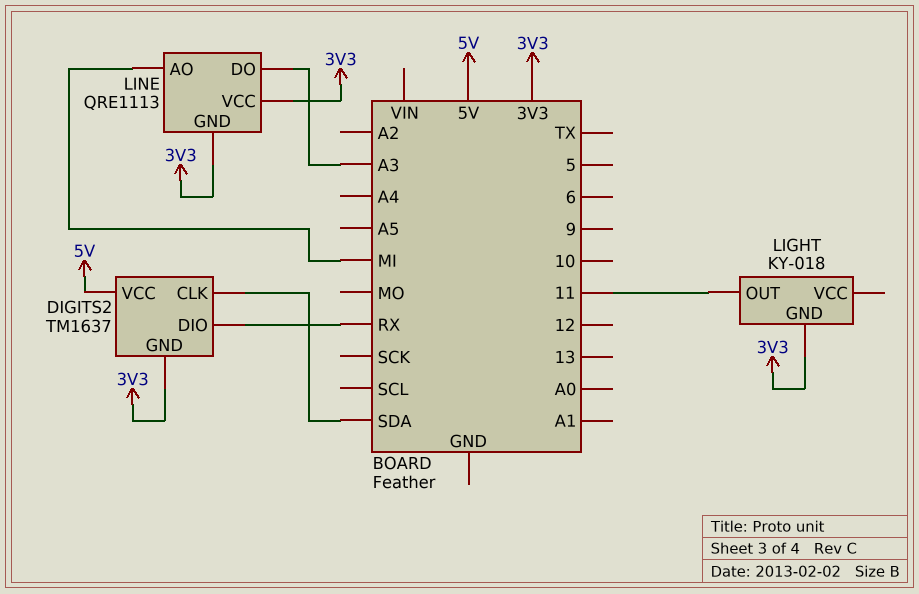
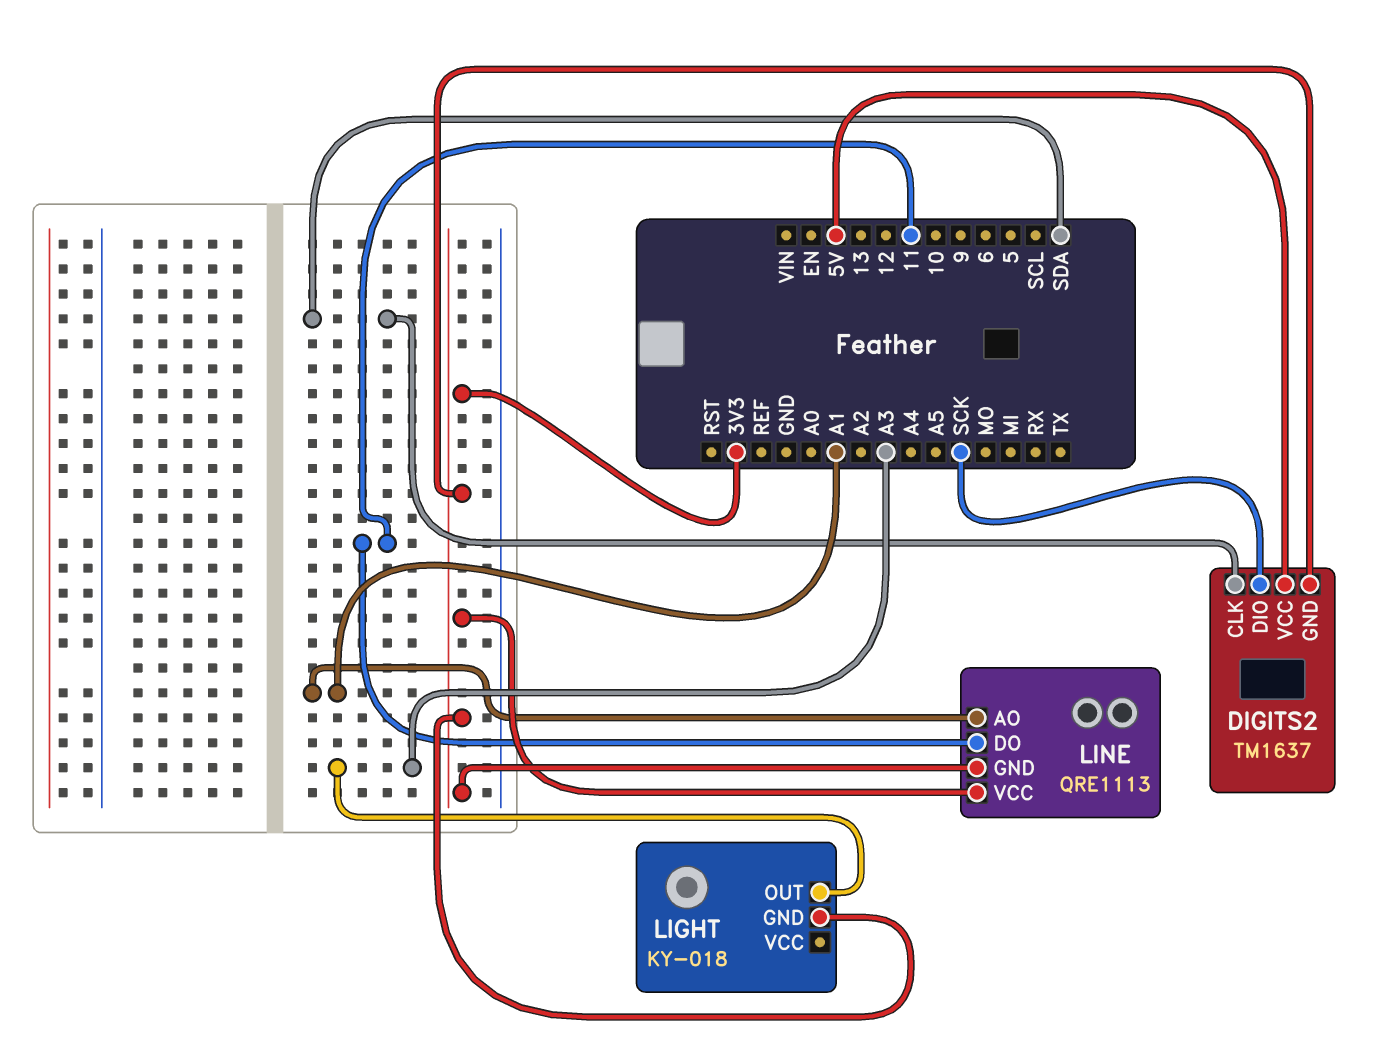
DIGITS2 pin DIO: RX -> SCK
LIGHT pin OUT: 11 -> A3
LINE pin AO: MI -> A1
LINE pin DO: A3 -> 11

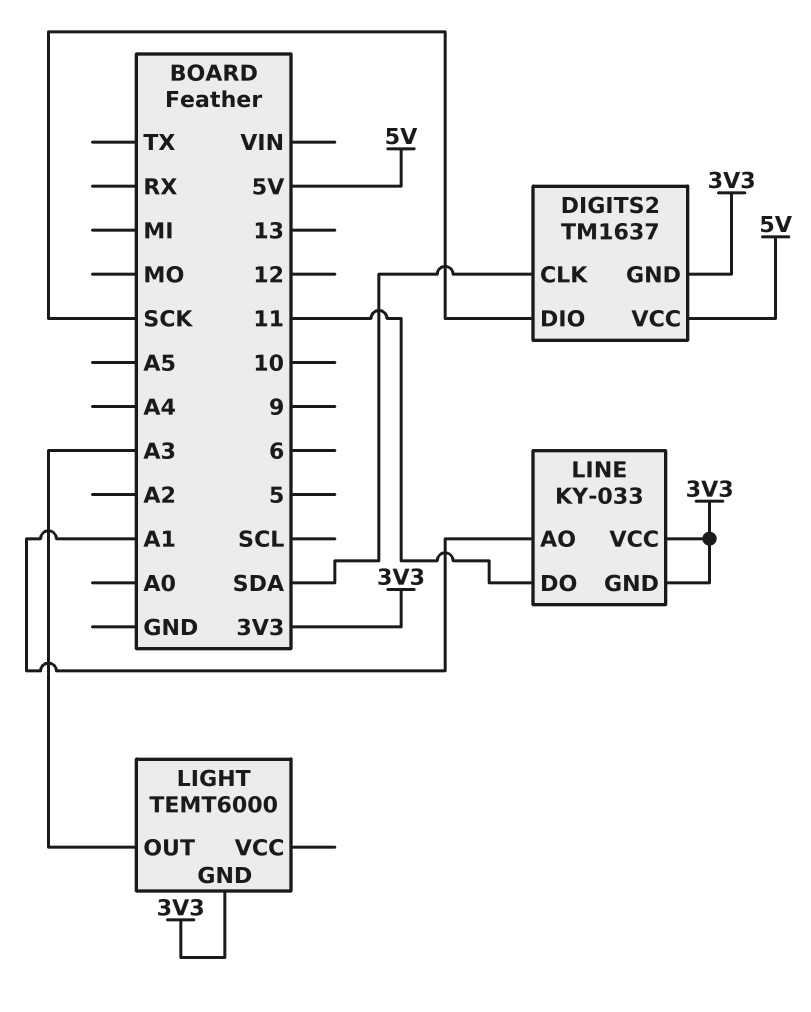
LIGHT: KY-018 -> TEMT6000
LINE: QRE1113 -> KY-033

